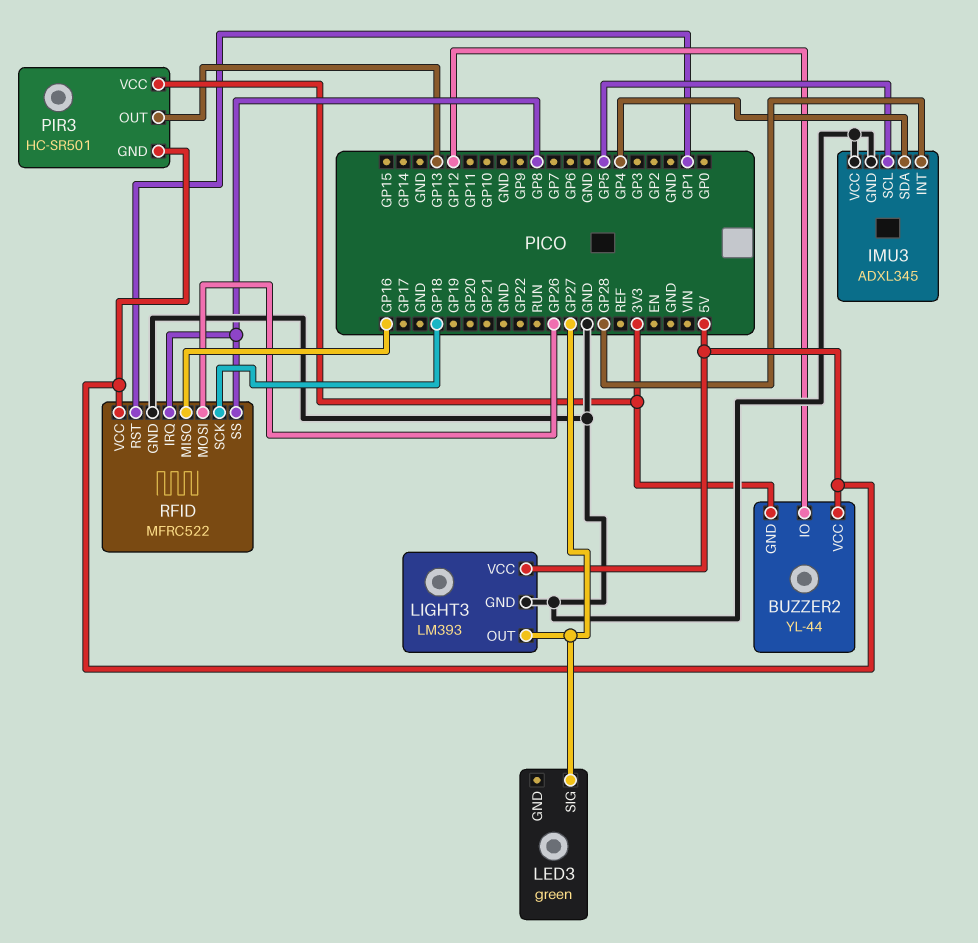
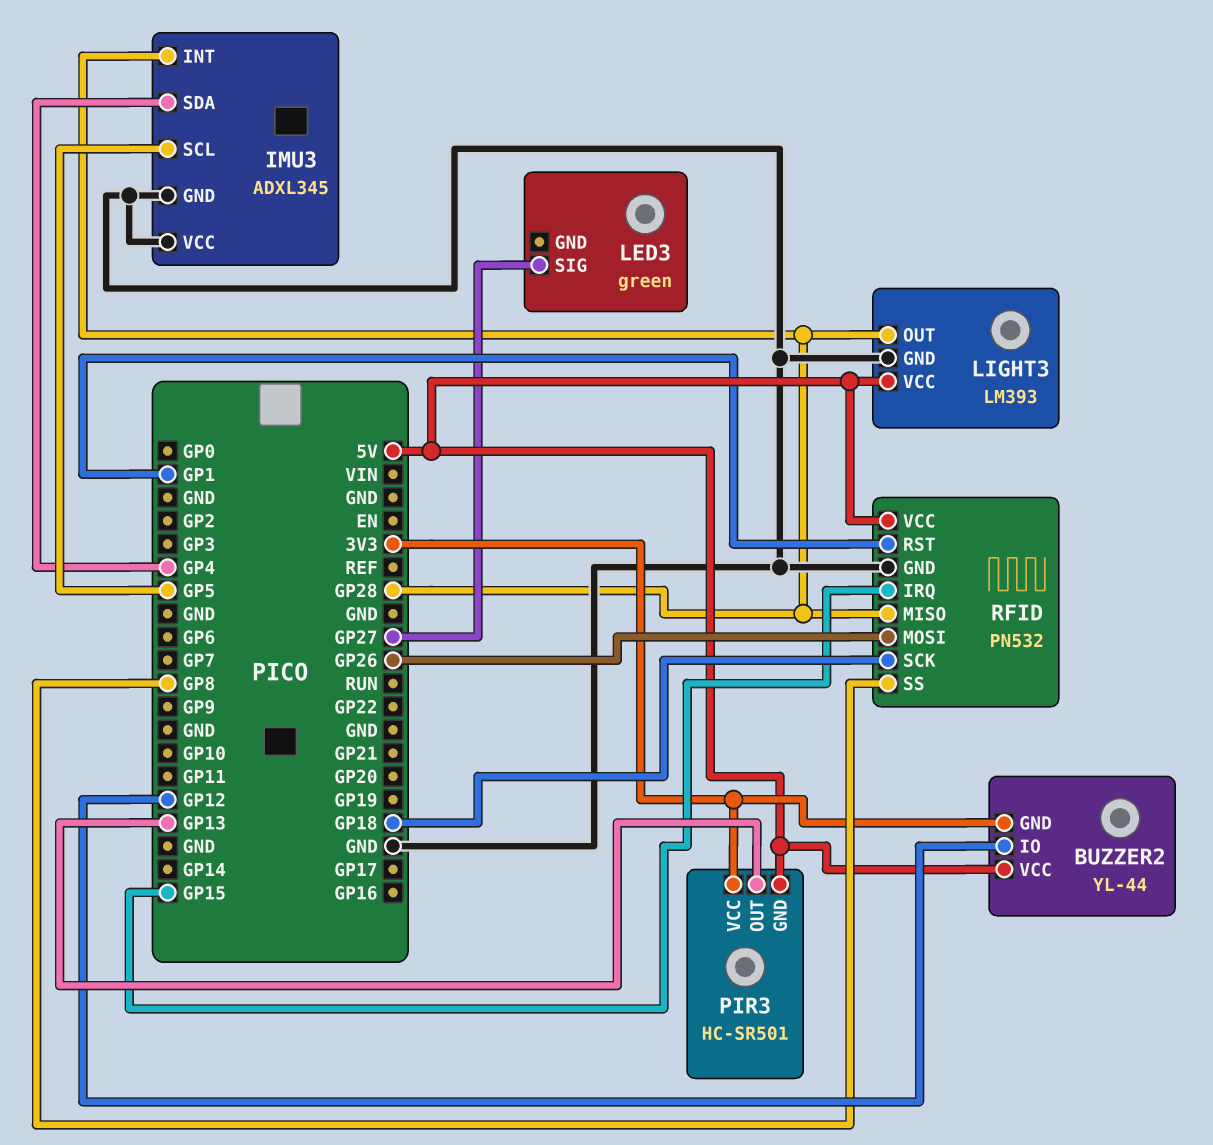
LIGHT3 pin OUT: GP27 -> GP28
RFID: MFRC522 -> PN532
RFID pin IRQ: GP8 -> GP15
RFID pin MISO: GP16 -> GP28

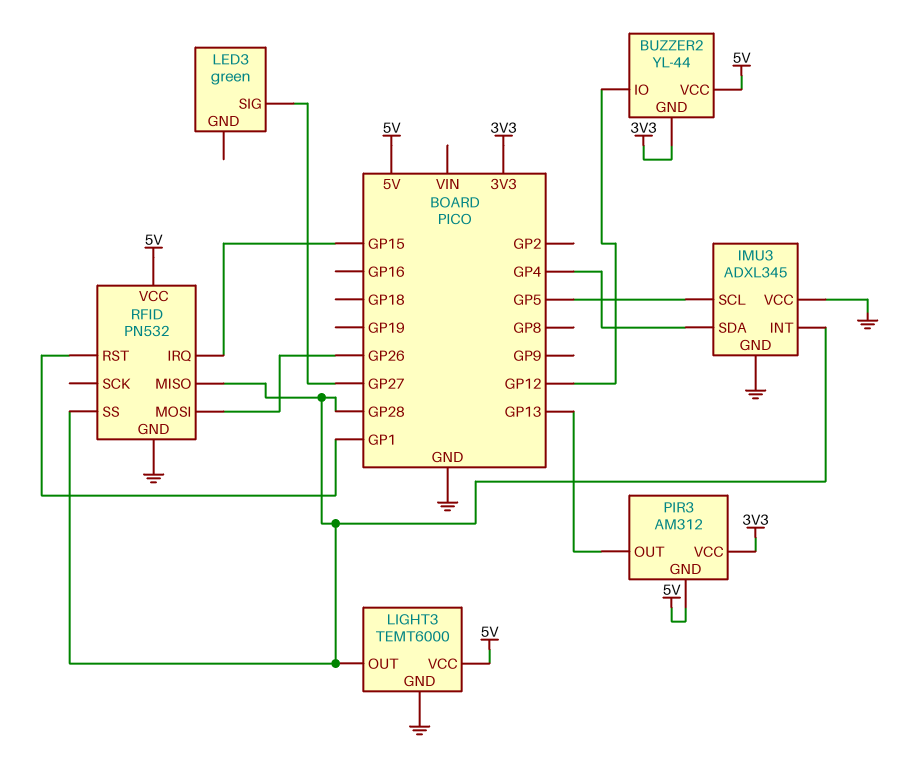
LIGHT3: LM393 -> TEMT6000
PIR3: HC-SR501 -> AM312
RFID pin SCK: GP18 -> none
RFID pin SS: GP8 -> GP28

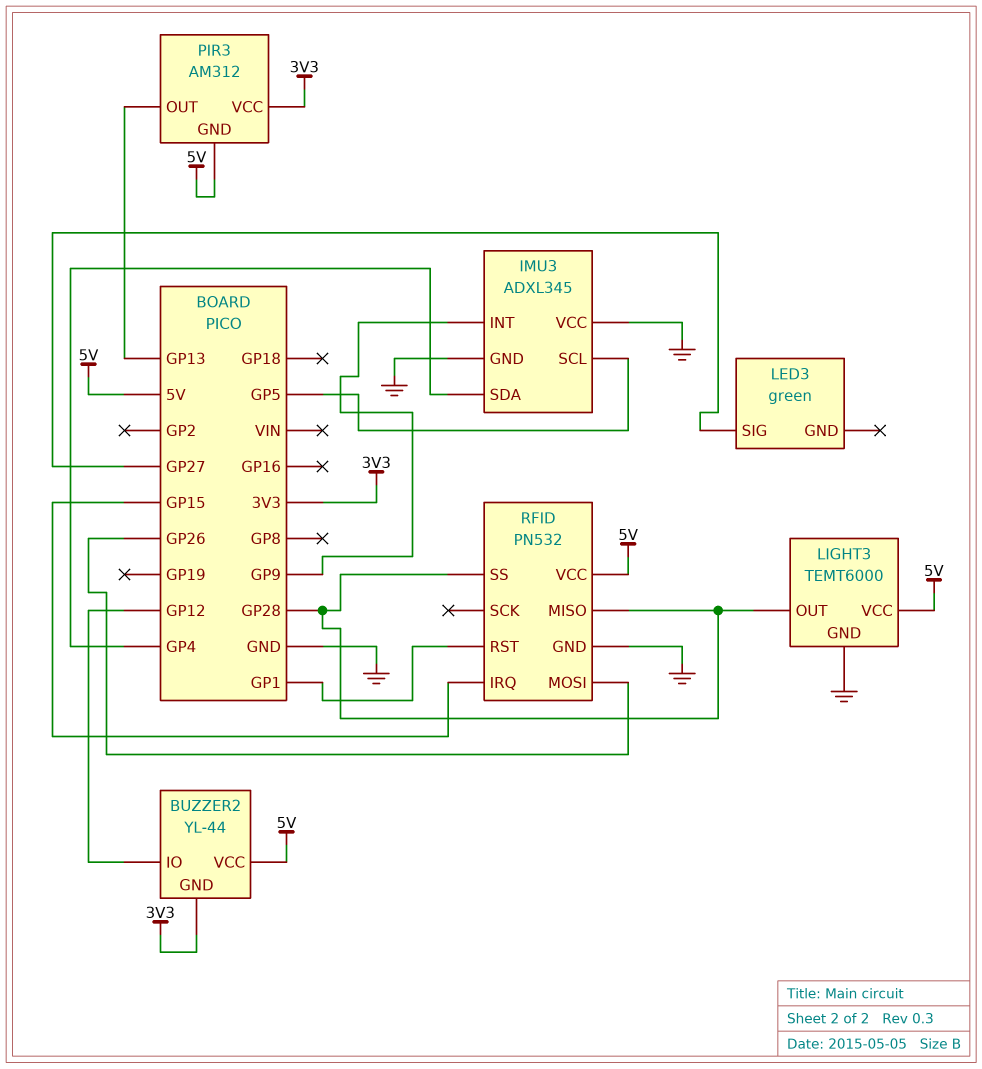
IMU3 pin INT: GP28 -> GP9

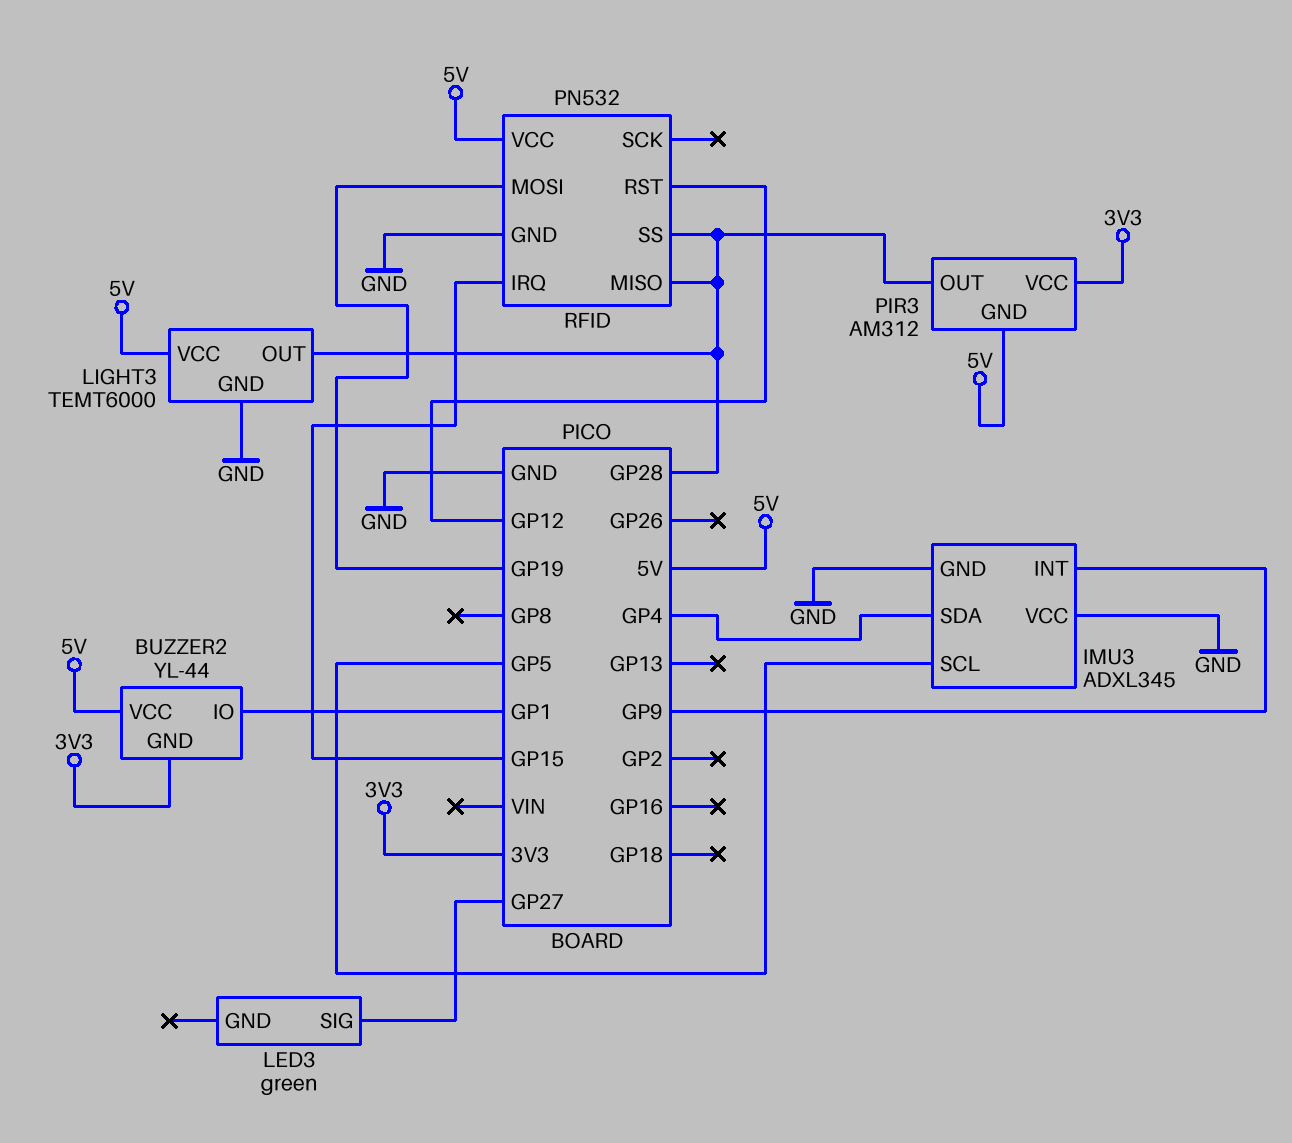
BUZZER2 pin IO: GP12 -> GP1
PIR3 pin OUT: GP13 -> GP28
RFID pin MOSI: GP26 -> GP19
RFID pin RST: GP1 -> GP12

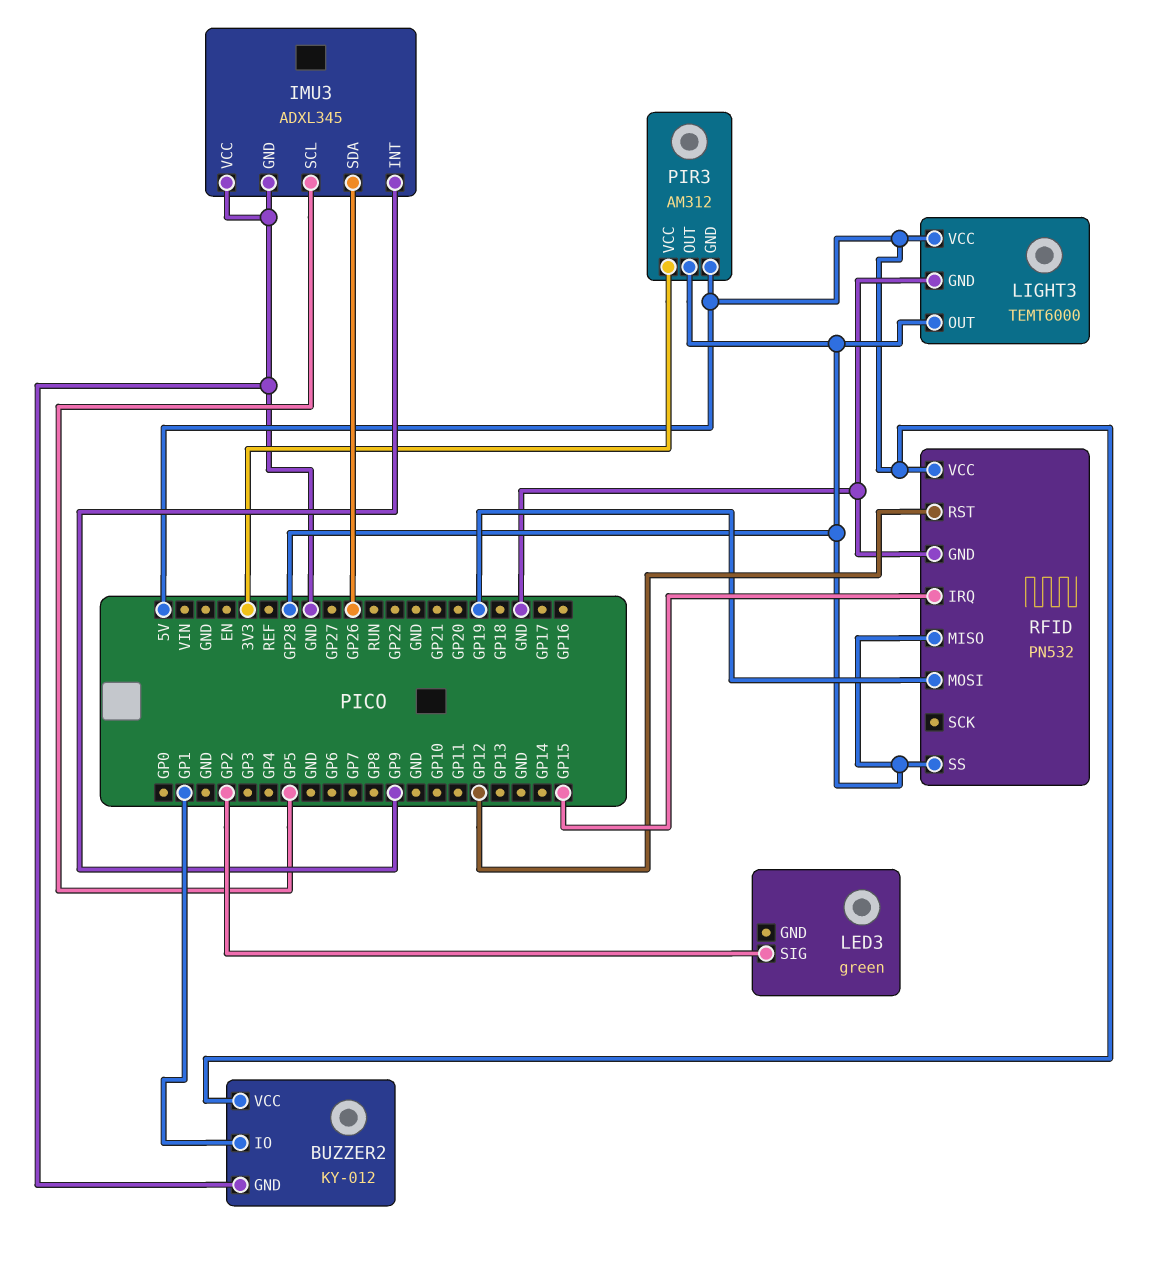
BUZZER2: YL-44 -> KY-012
BUZZER2 pin GND: 3V3 -> GND
IMU3 pin SDA: GP4 -> GP26
LED3 pin SIG: GP27 -> GP2

